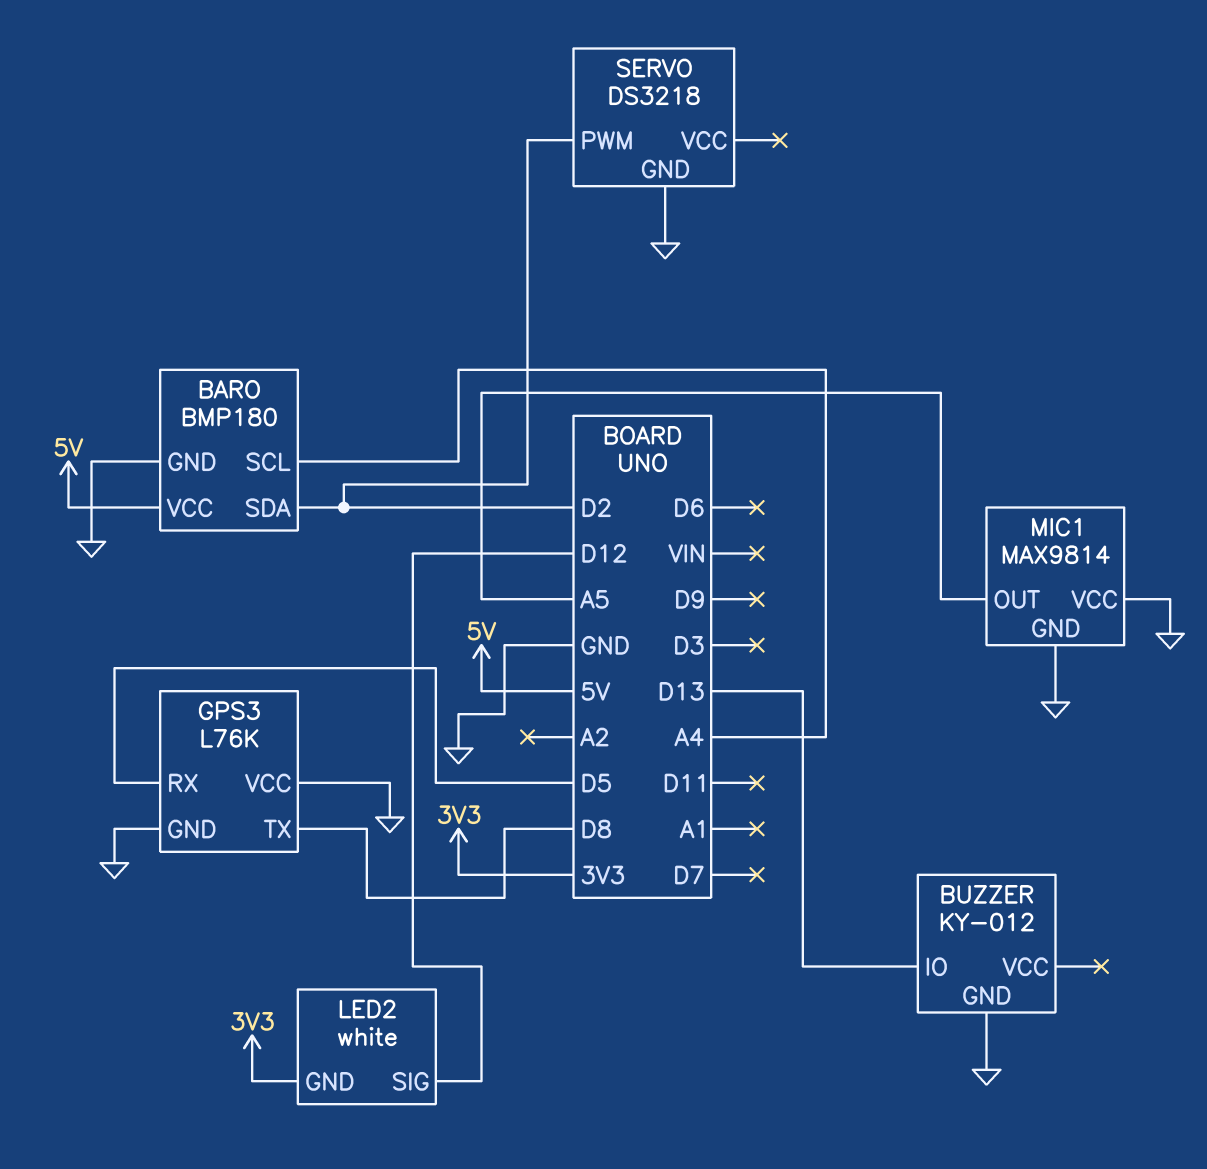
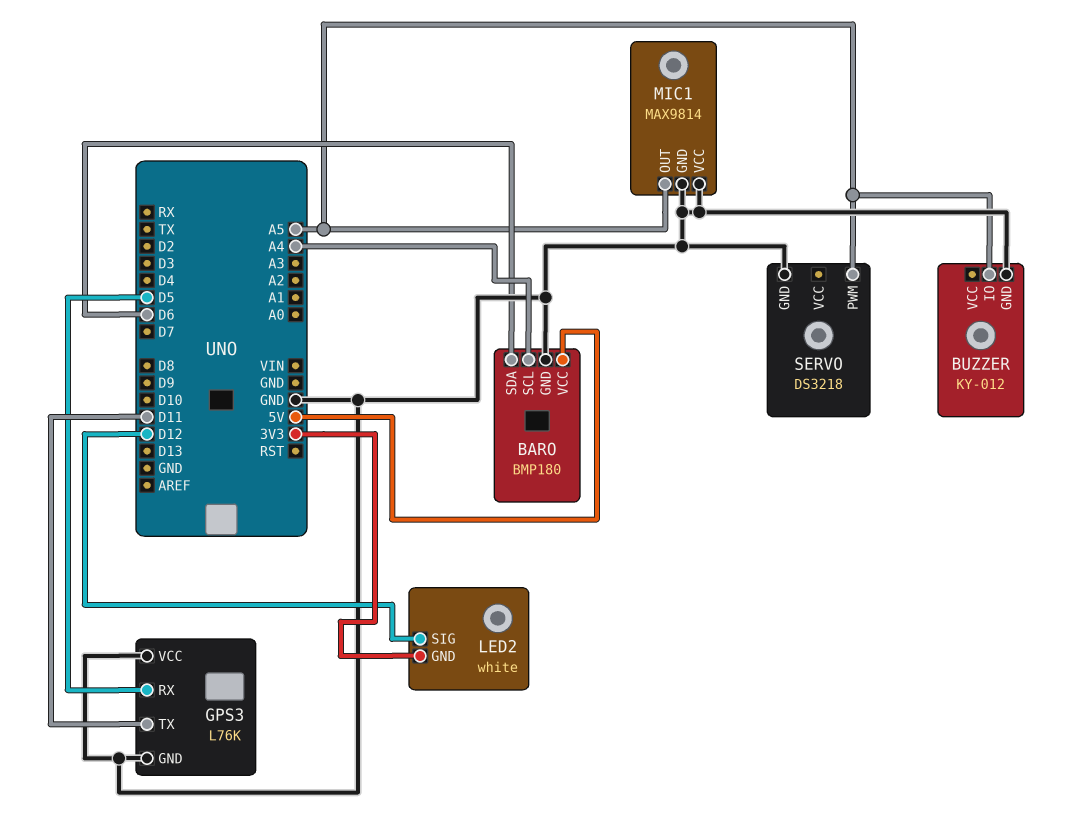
BARO pin SDA: D2 -> D6
BUZZER pin IO: D13 -> A5
GPS3 pin TX: D8 -> D11
SERVO pin PWM: D2 -> A5

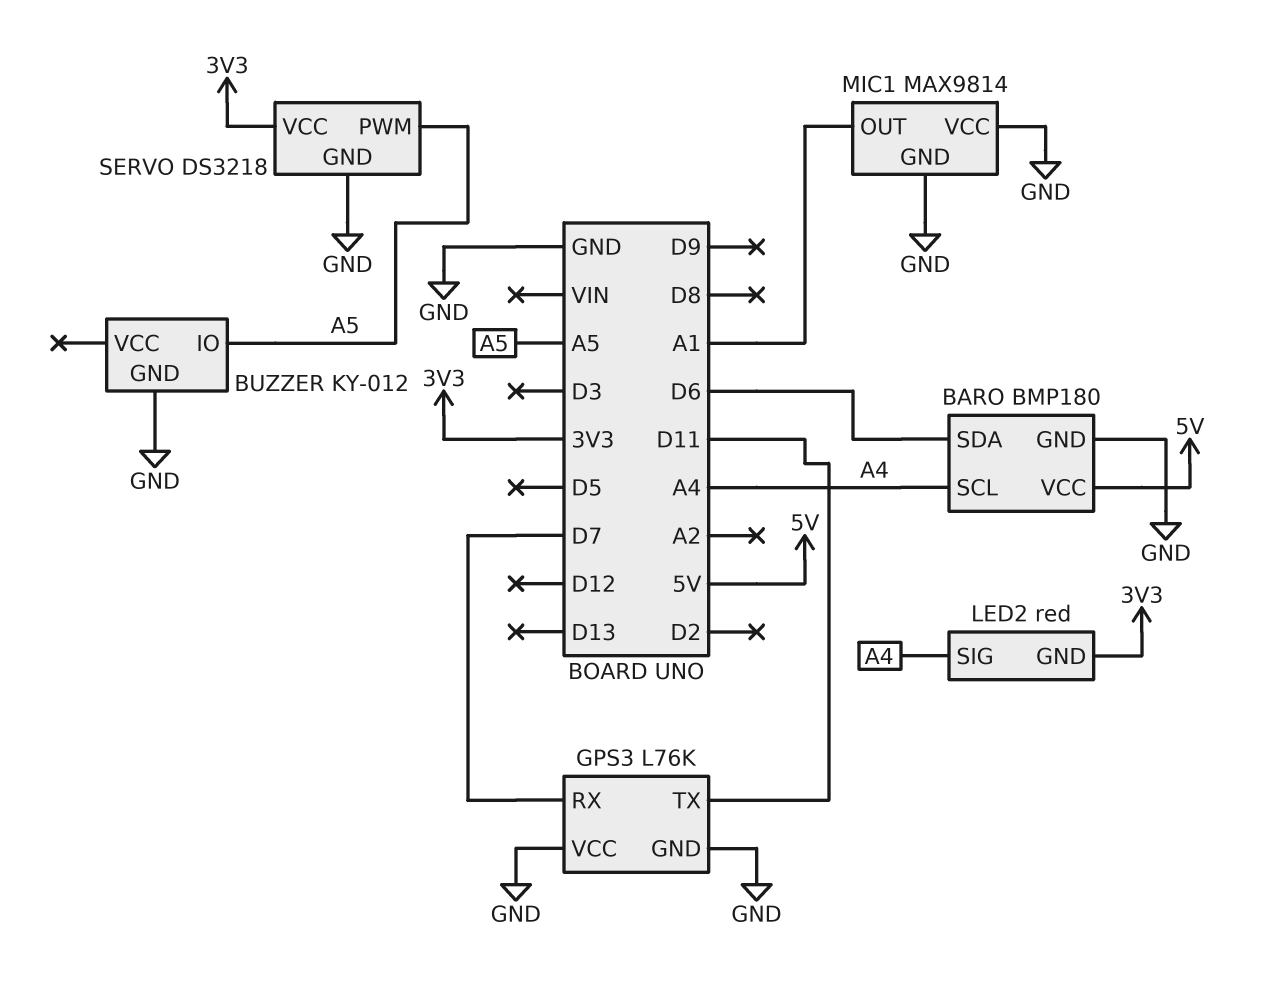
GPS3 pin RX: D5 -> D7
LED2: white -> red
LED2 pin SIG: D12 -> A4
MIC1 pin OUT: A5 -> A1
SERVO pin VCC: none -> 3V3

